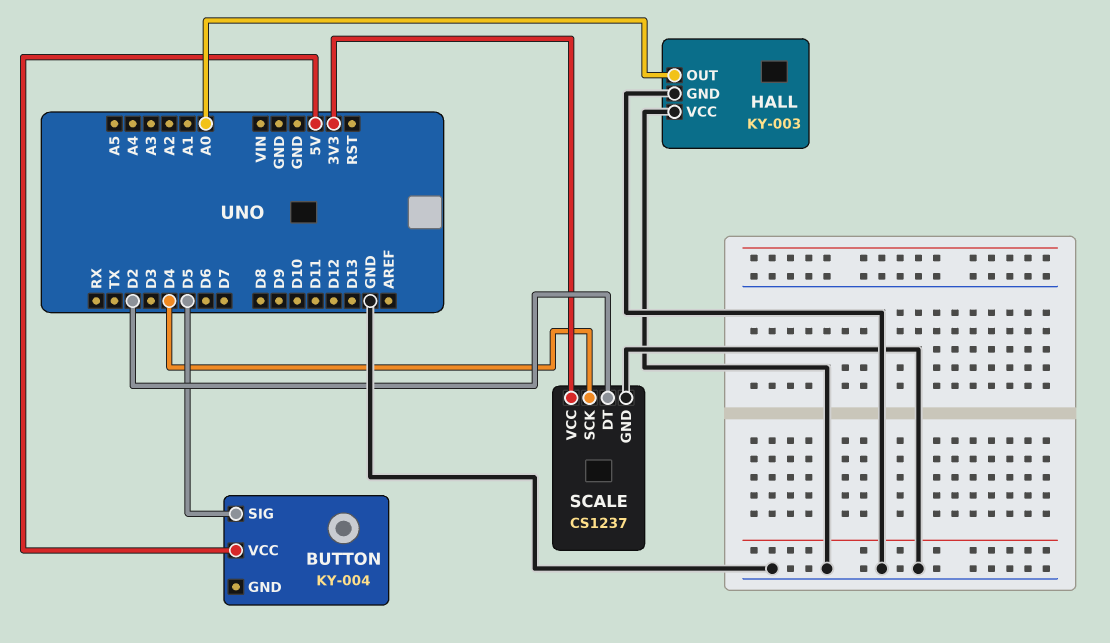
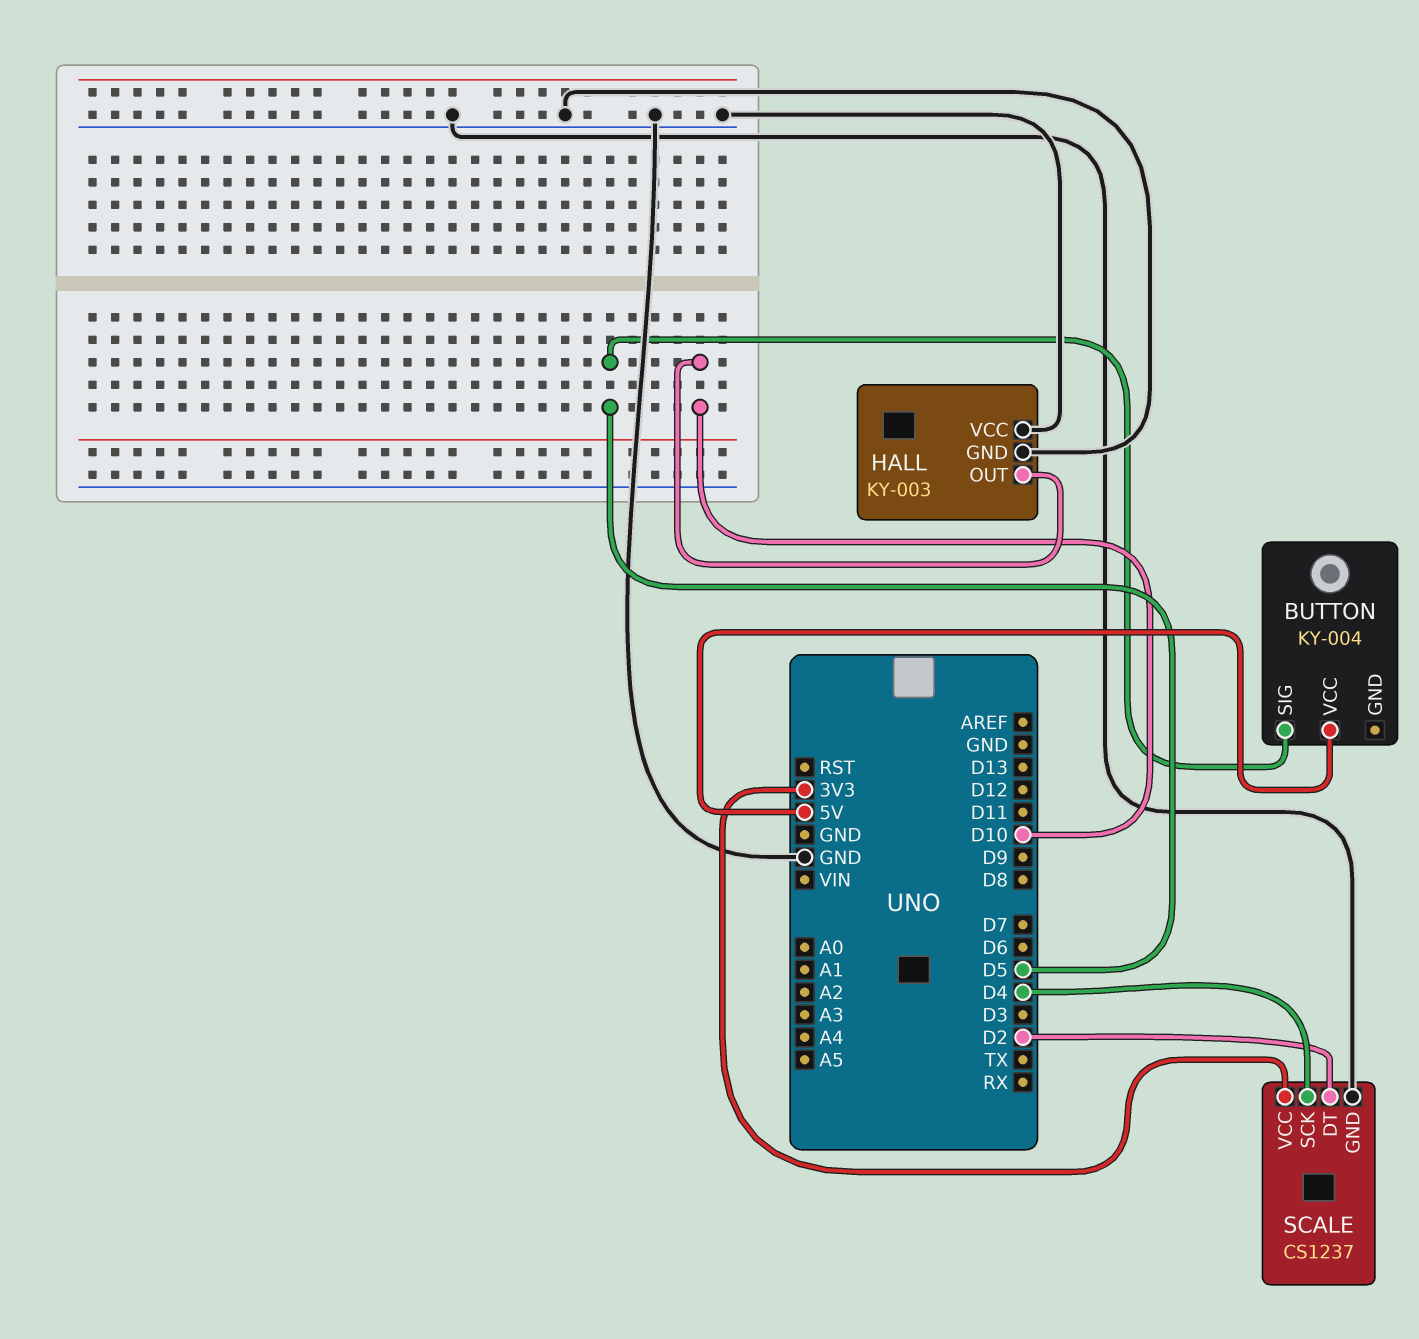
HALL pin OUT: A0 -> D10

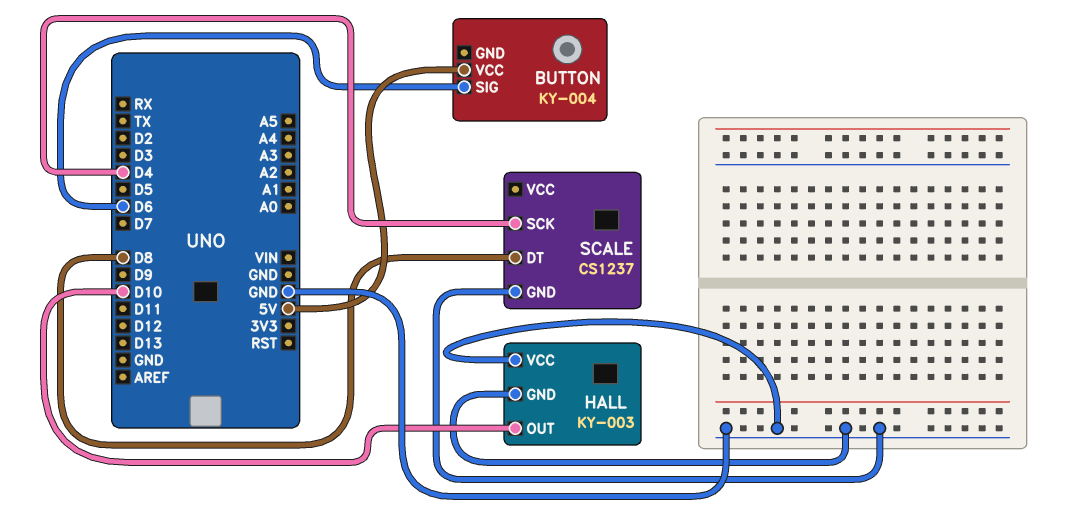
BUTTON pin SIG: D5 -> D6
SCALE pin DT: D2 -> D8
SCALE pin VCC: 3V3 -> none

